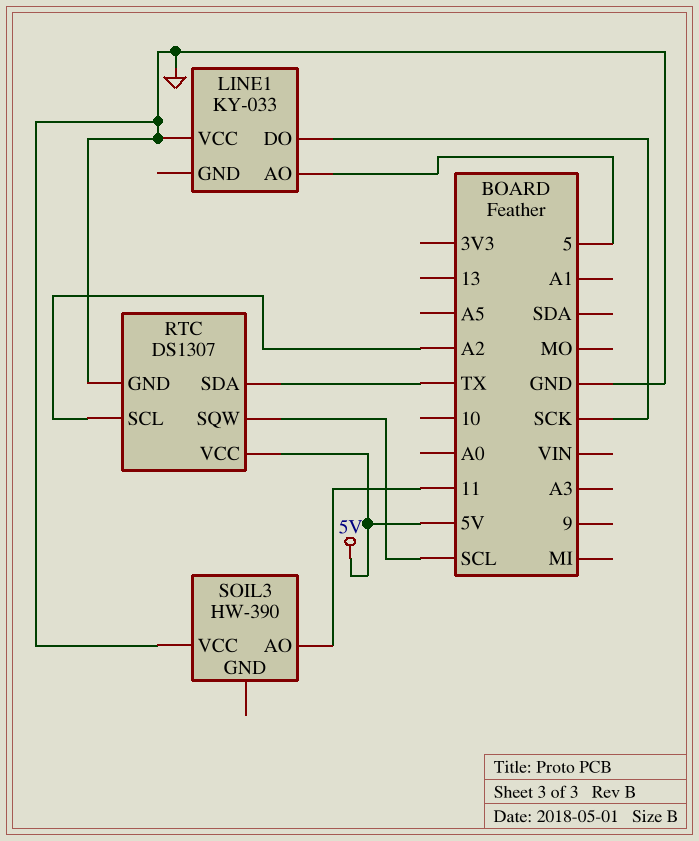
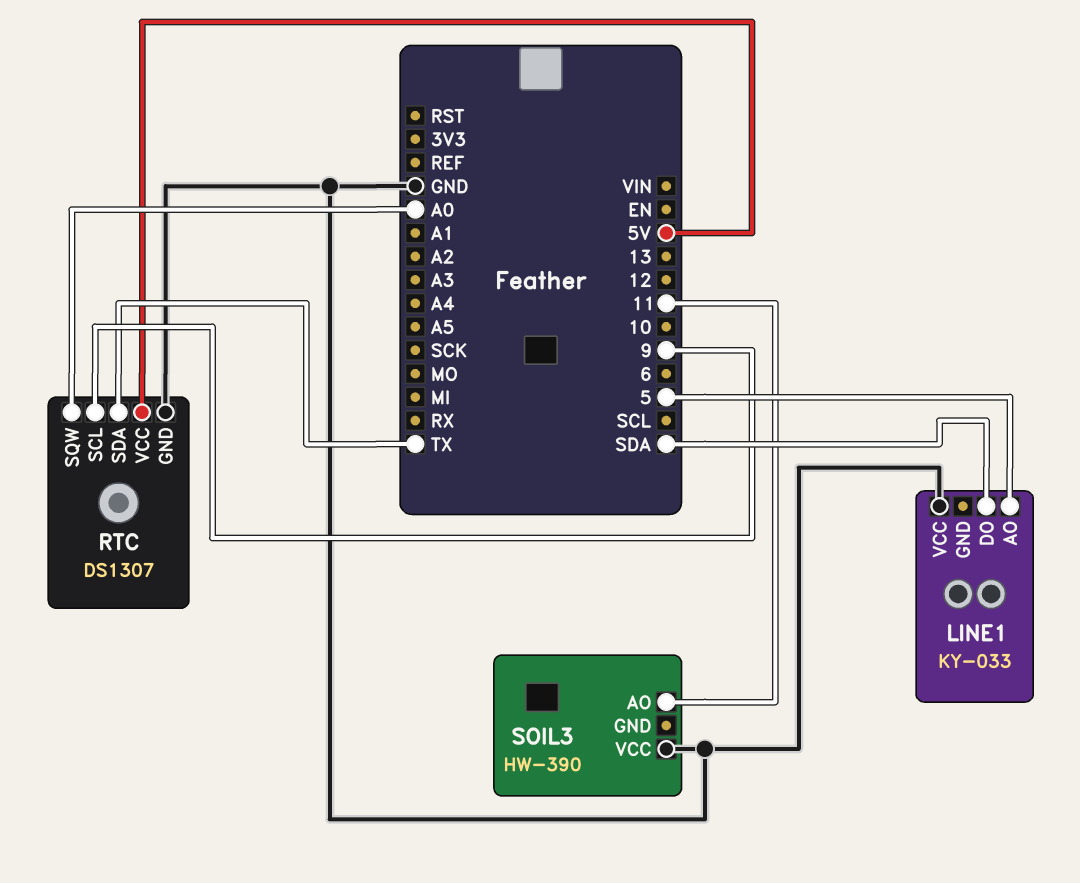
LINE1 pin DO: SCK -> SDA
RTC pin SCL: A2 -> 9
RTC pin SQW: SCL -> A0

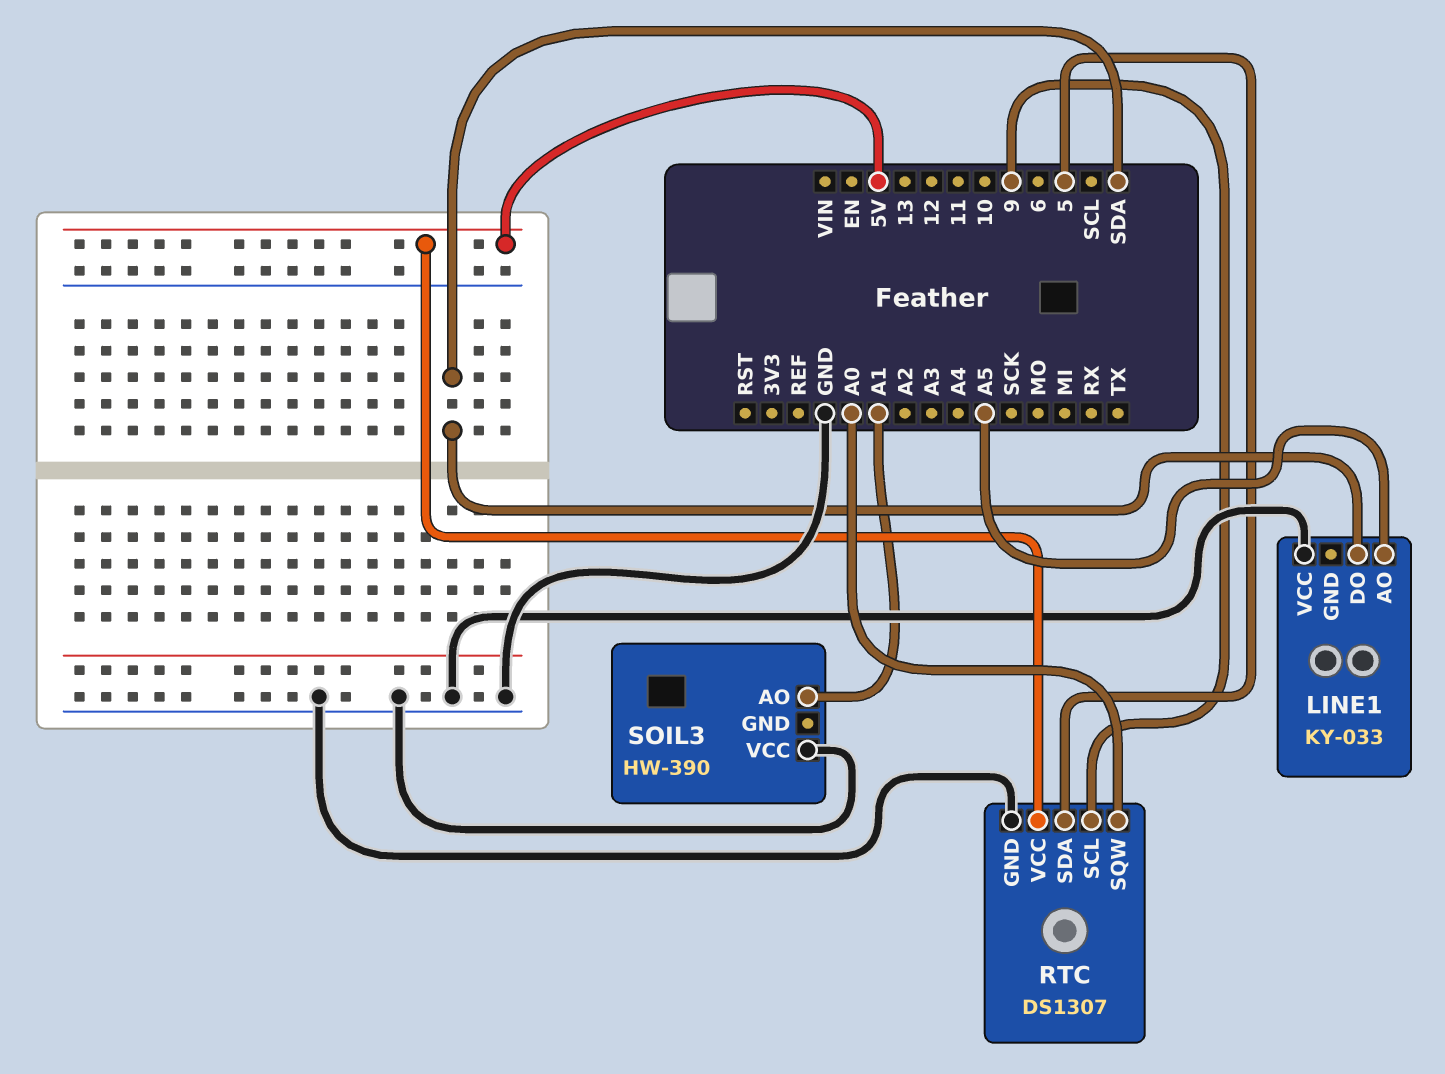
LINE1 pin AO: 5 -> A5
RTC pin SDA: TX -> 5
SOIL3 pin AO: 11 -> A1

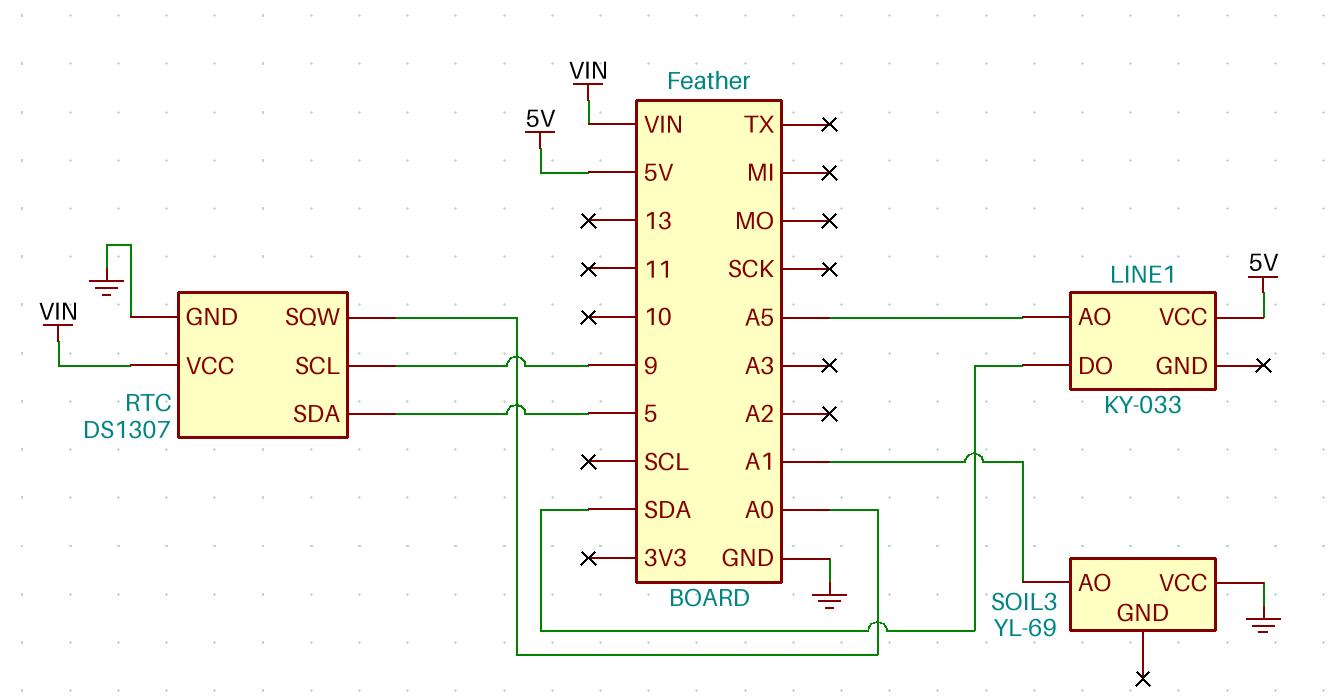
LINE1 pin VCC: GND -> 5V
RTC pin VCC: 5V -> VIN
SOIL3: HW-390 -> YL-69

